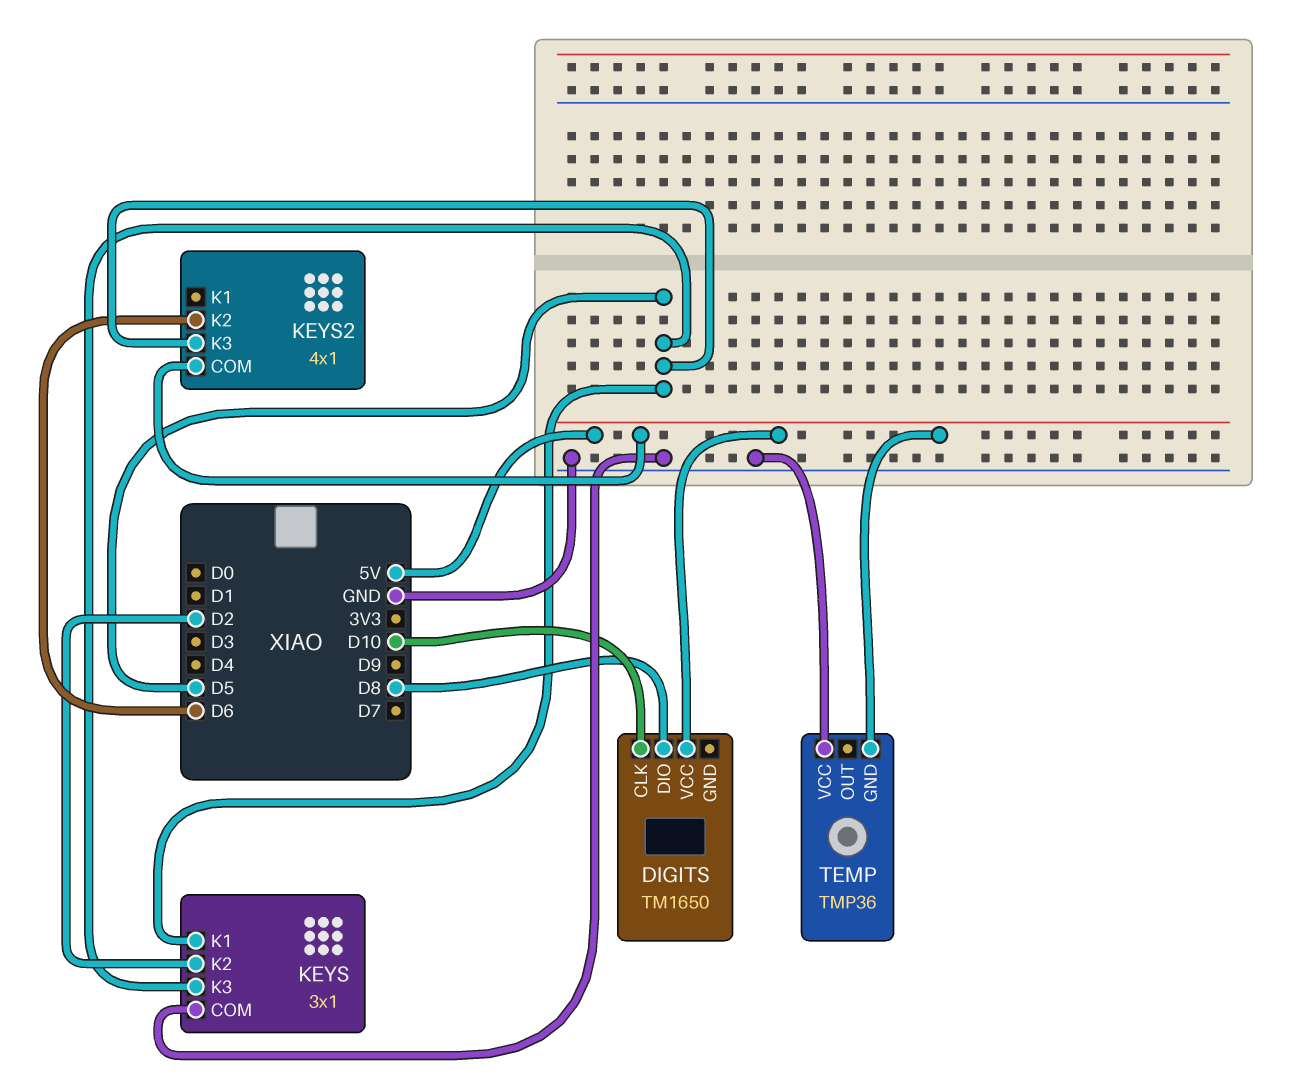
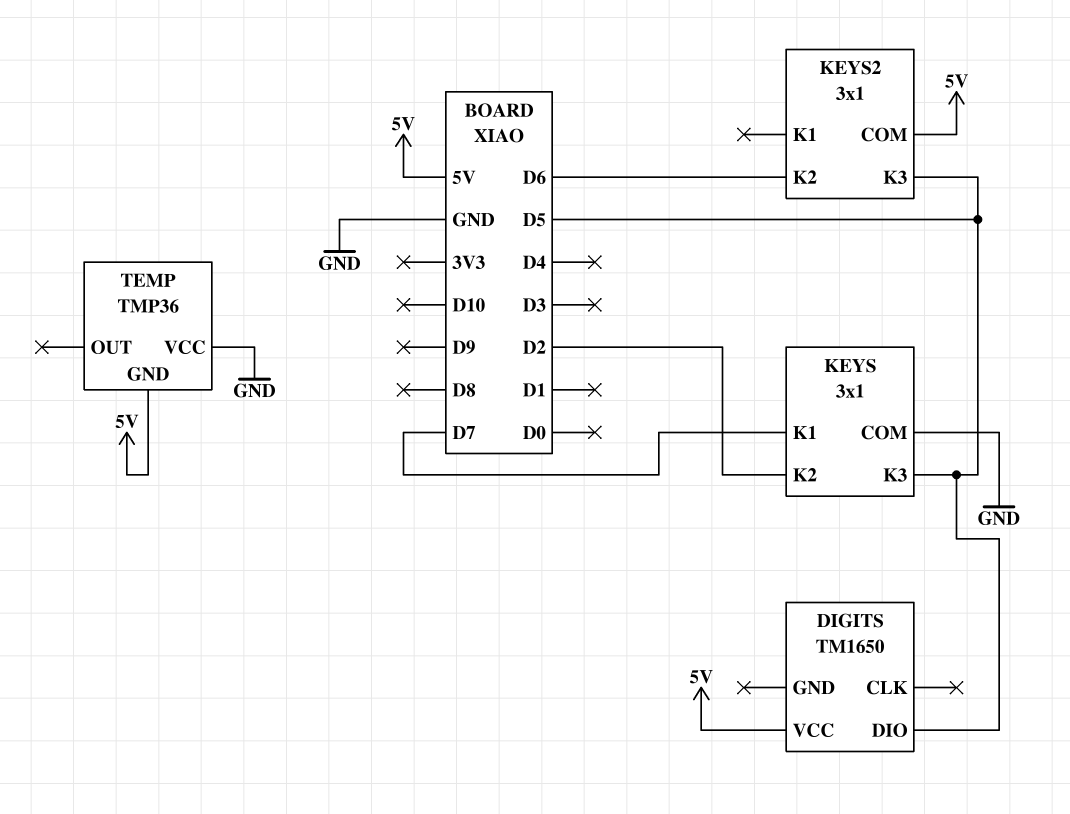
DIGITS pin CLK: D10 -> none
DIGITS pin DIO: D8 -> D5
KEYS pin K1: D5 -> D7
KEYS2: 4x1 -> 3x1

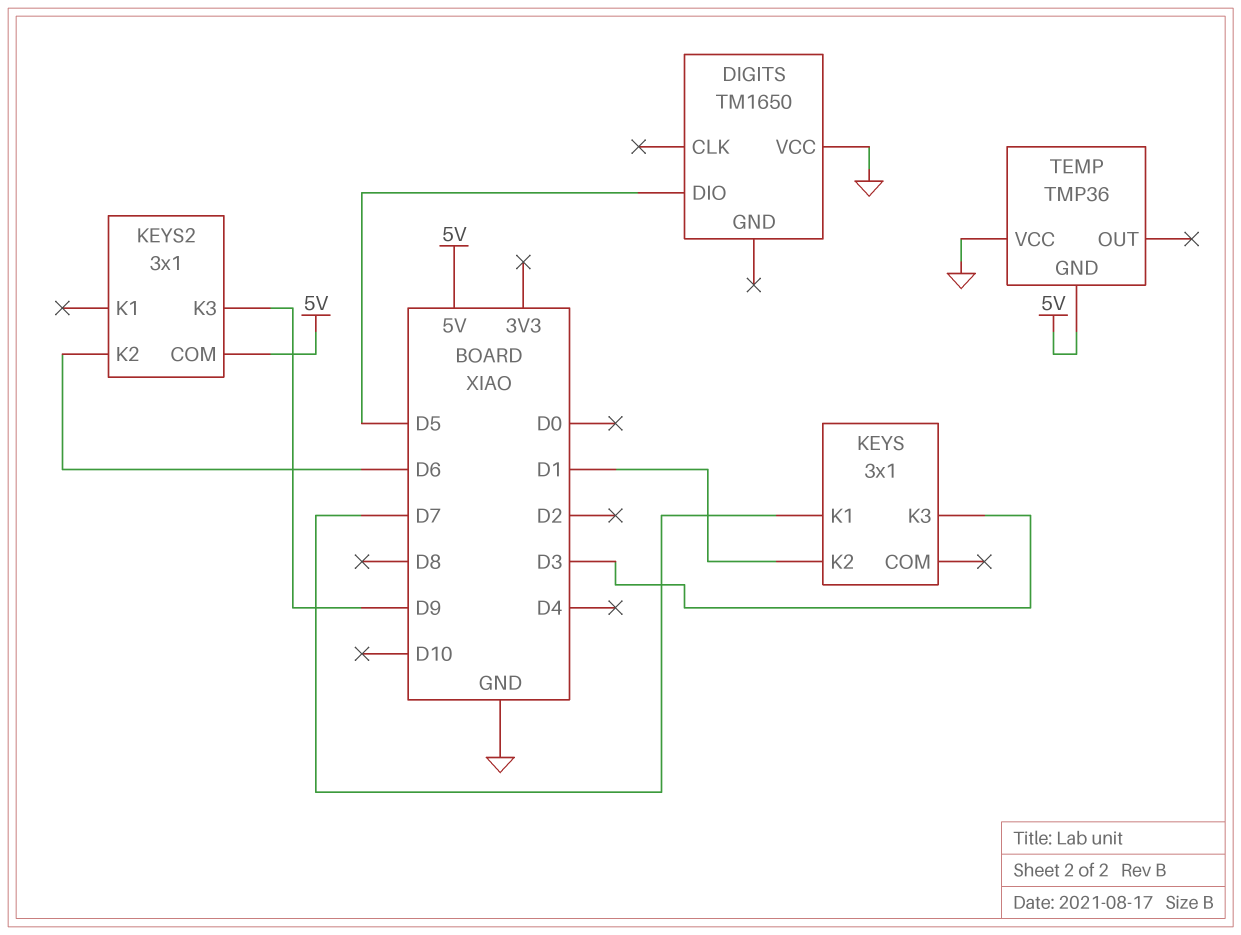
DIGITS pin VCC: 5V -> GND
KEYS pin COM: GND -> none
KEYS pin K2: D2 -> D1
KEYS pin K3: D5 -> D3
KEYS2 pin K3: D5 -> D9

